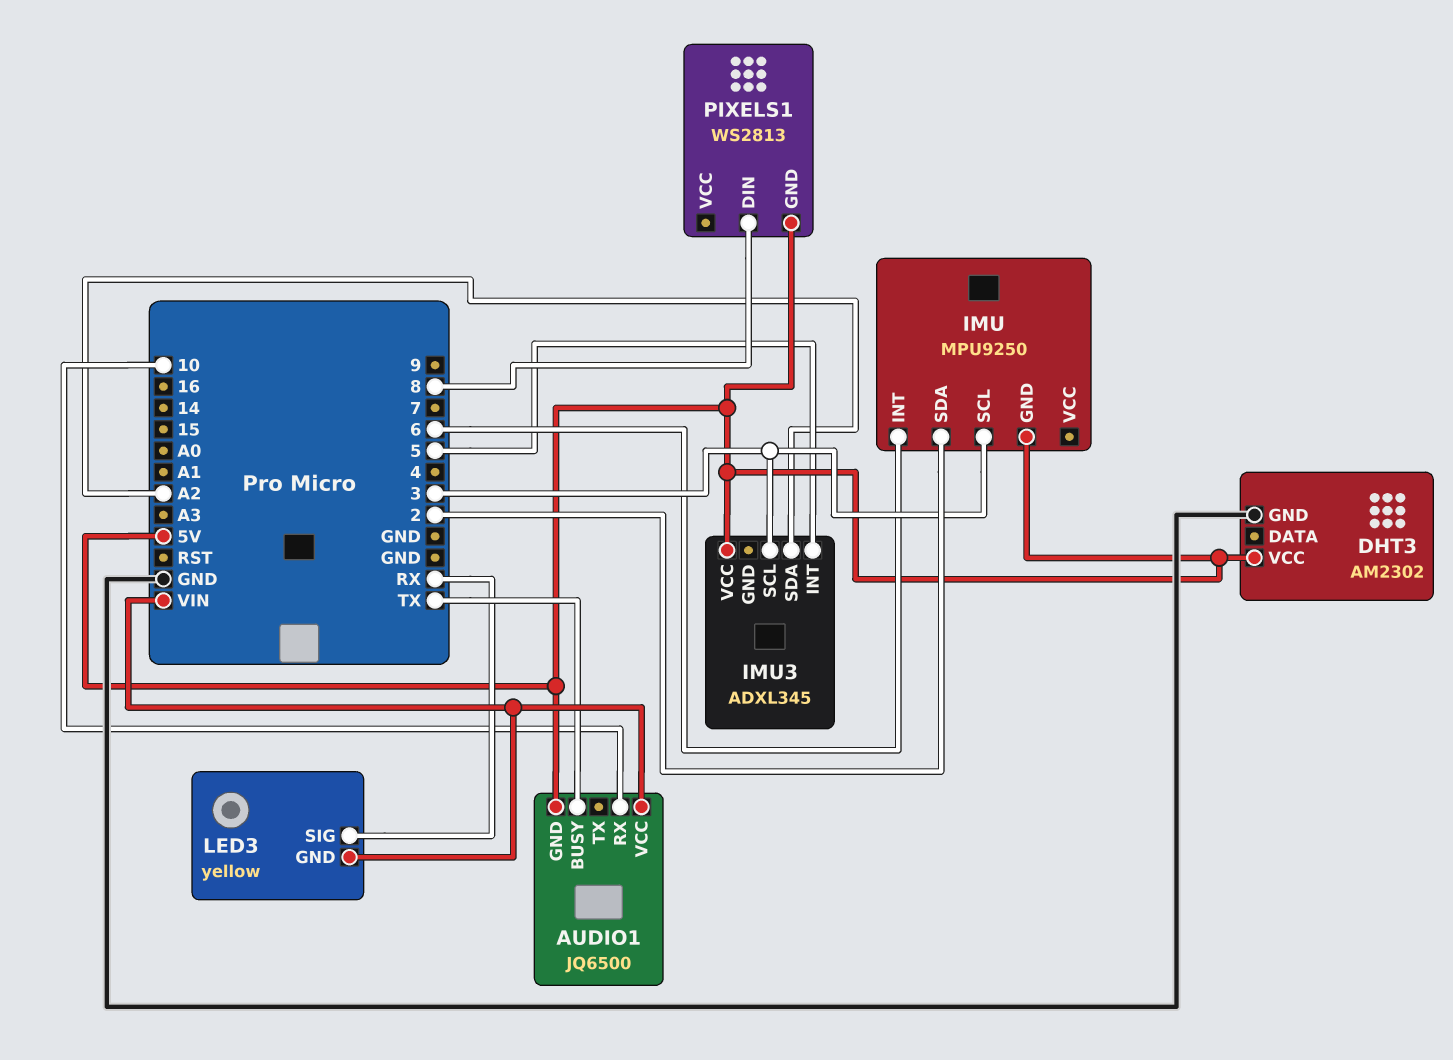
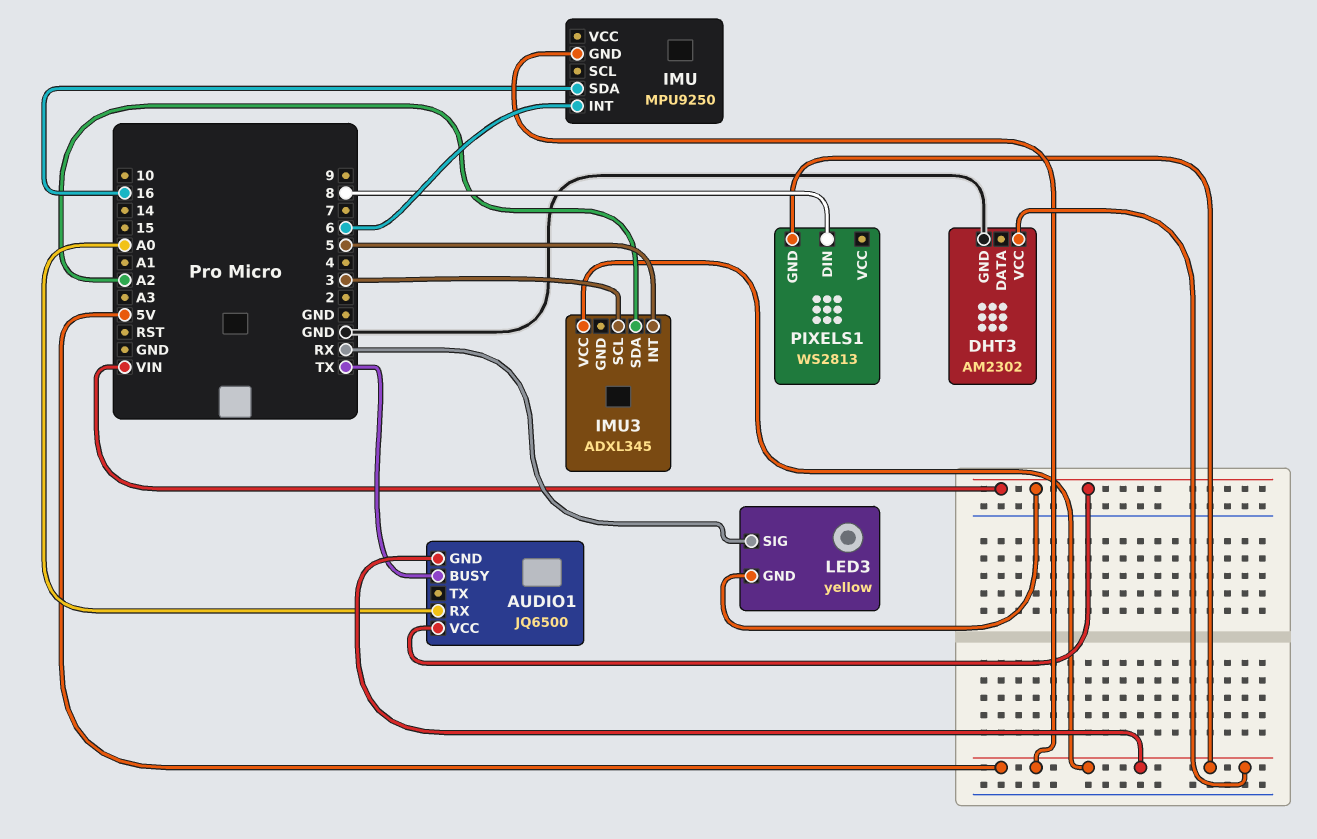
AUDIO1 pin RX: 10 -> A0
IMU pin SCL: 3 -> none
IMU pin SDA: 2 -> 16

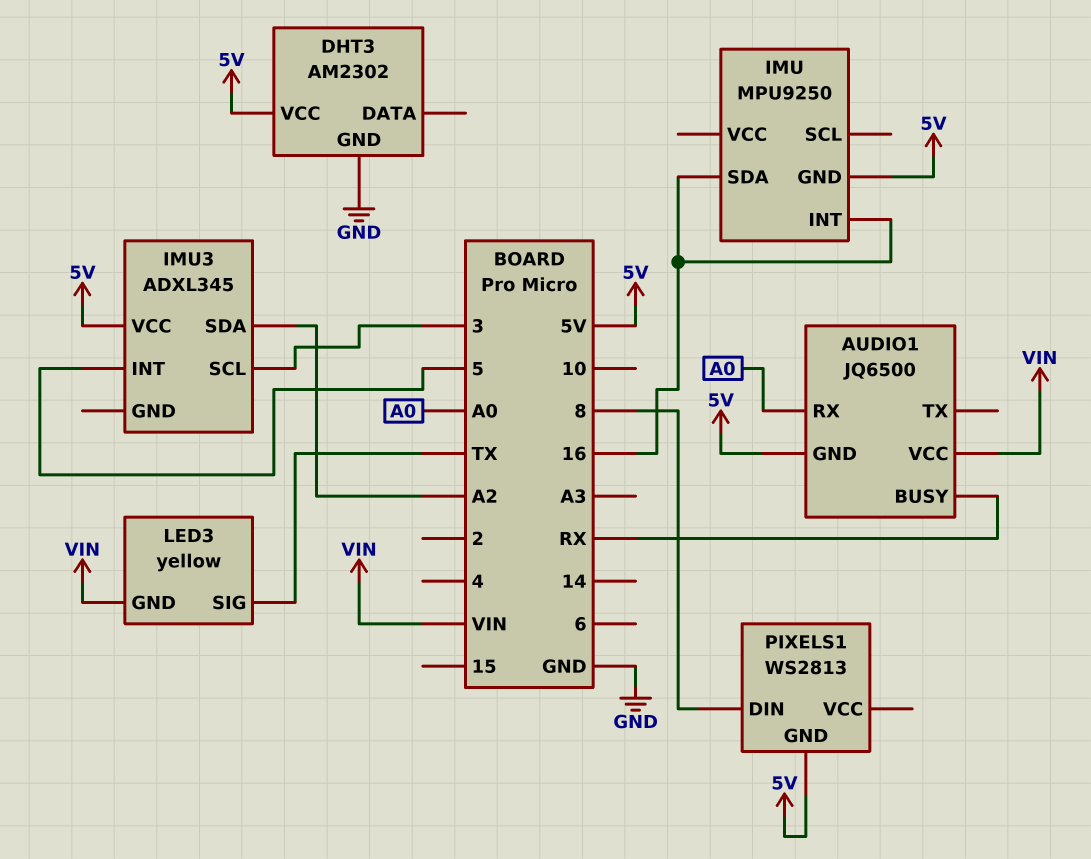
AUDIO1 pin BUSY: TX -> RX
IMU pin INT: 6 -> 16
LED3 pin SIG: RX -> TX

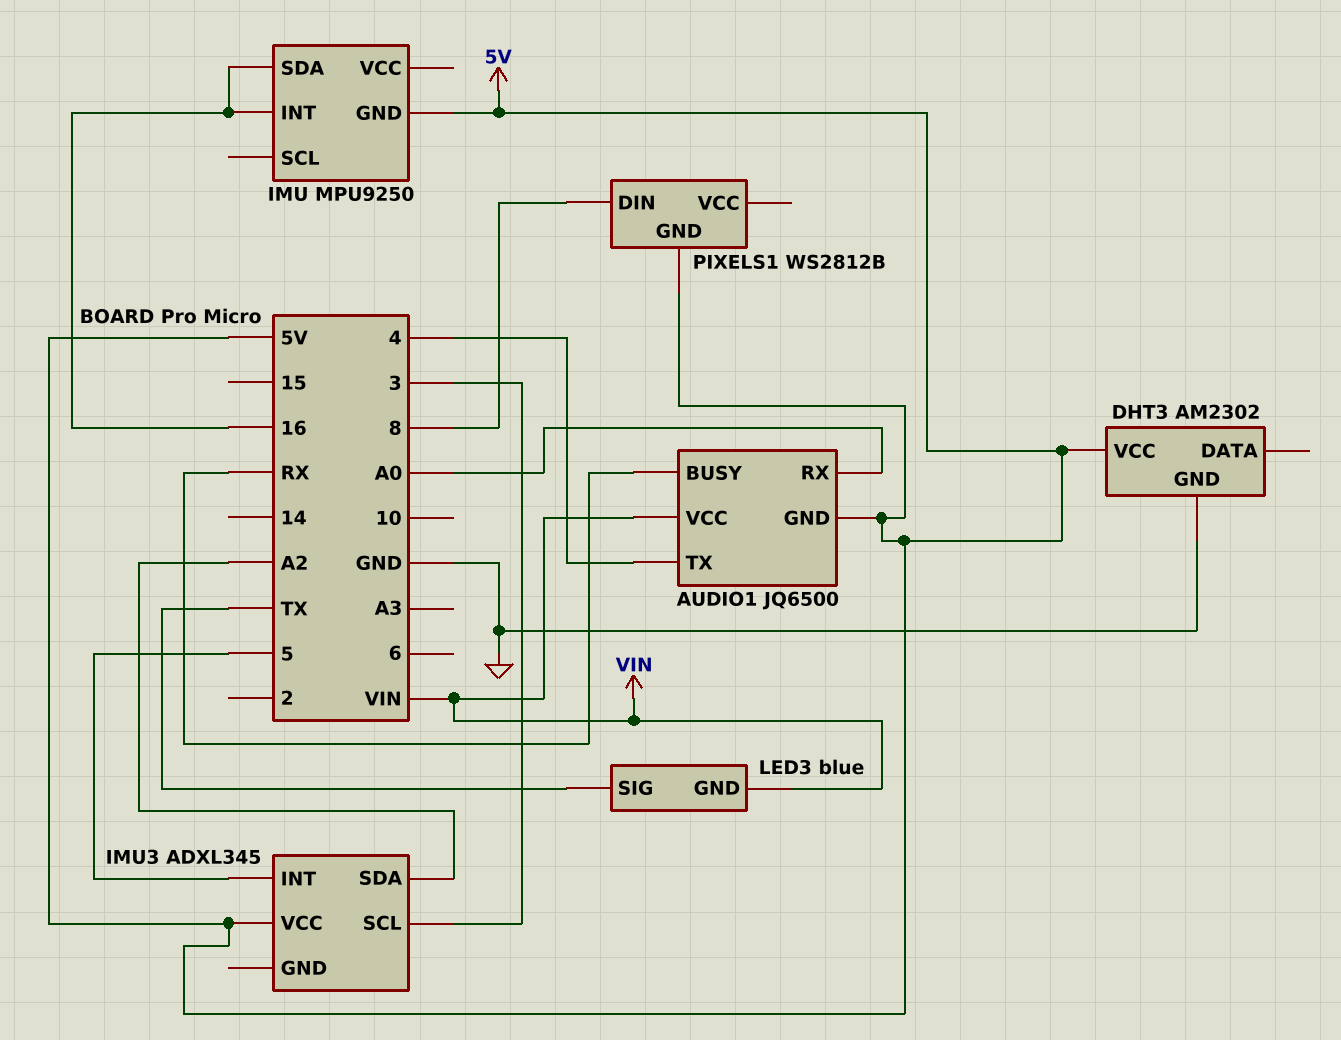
AUDIO1 pin TX: none -> 4
LED3: yellow -> blue
PIXELS1: WS2813 -> WS2812B

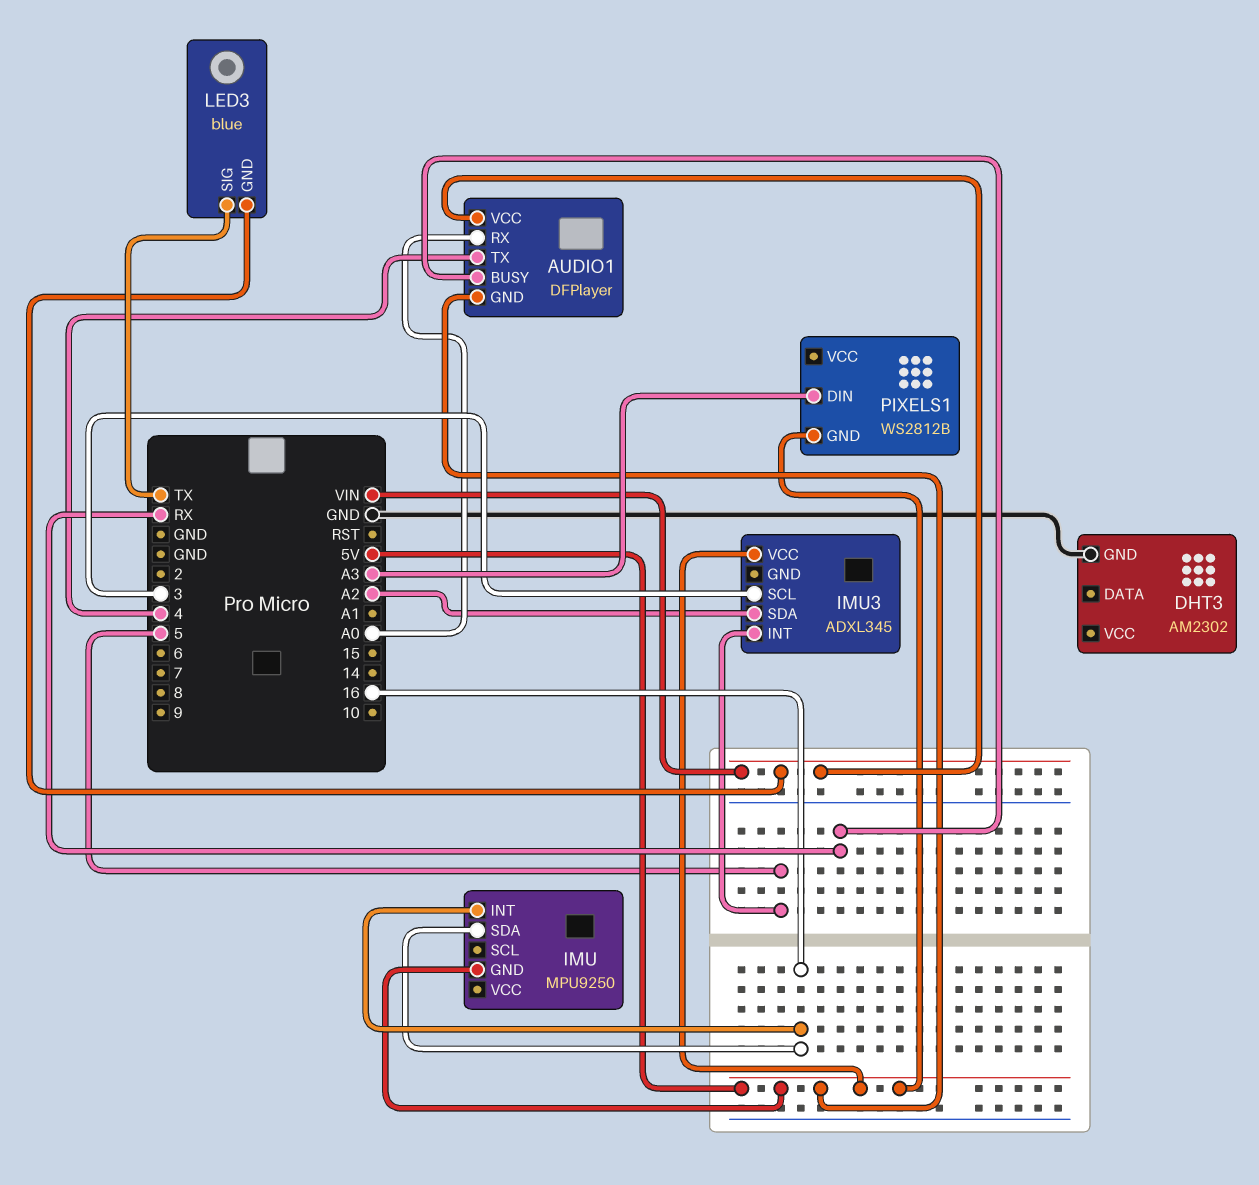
AUDIO1: JQ6500 -> DFPlayer
DHT3 pin VCC: 5V -> none
PIXELS1 pin DIN: 8 -> A3

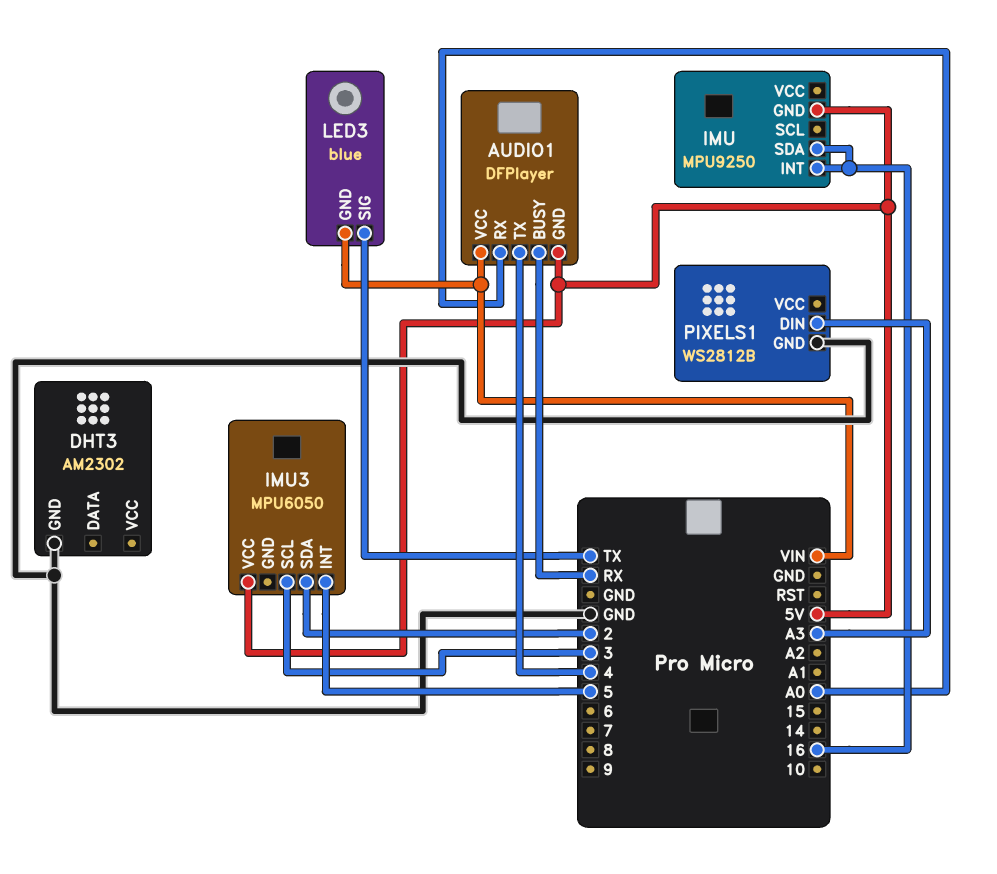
IMU3: ADXL345 -> MPU6050
IMU3 pin SDA: A2 -> 2
PIXELS1 pin GND: 5V -> GND

